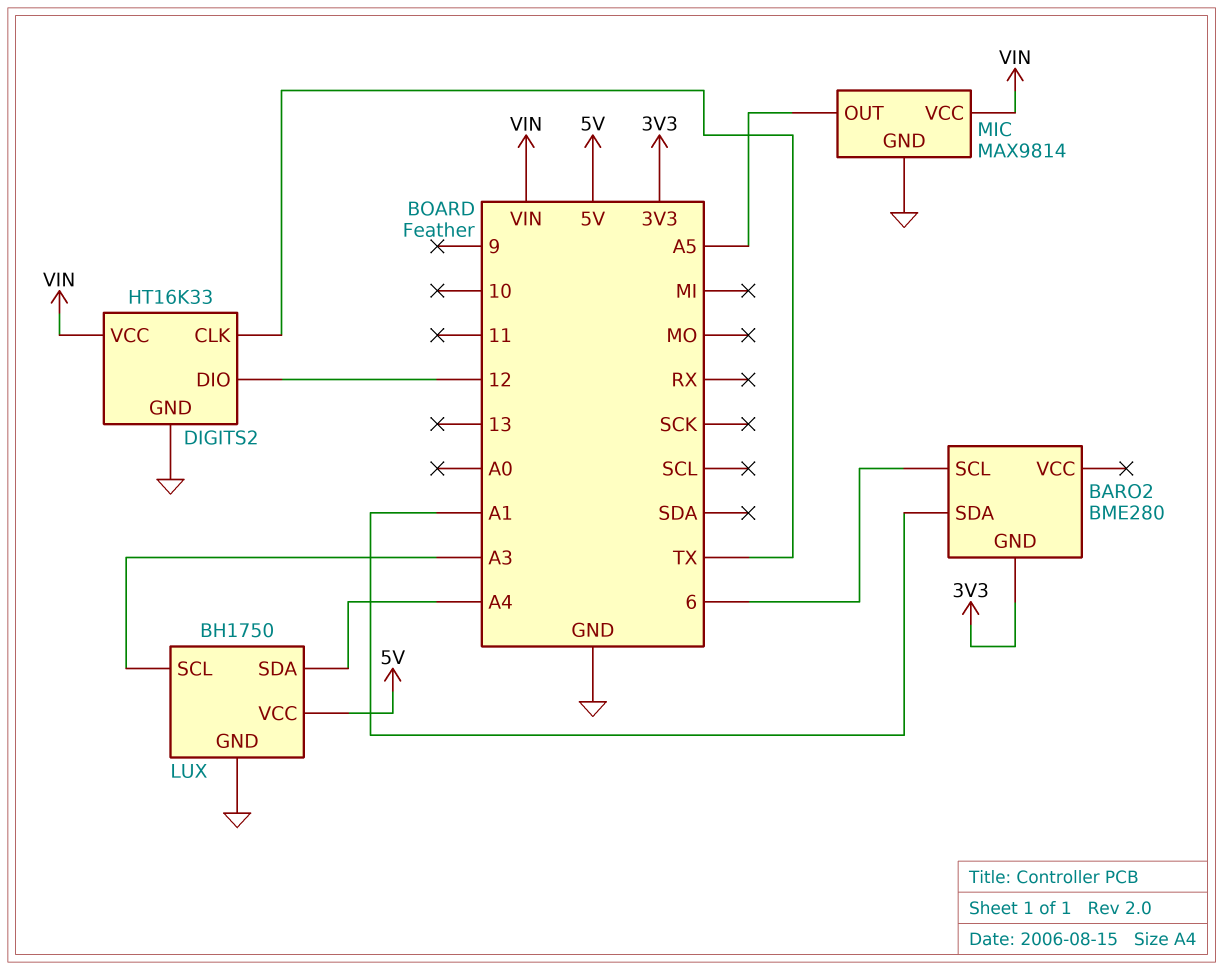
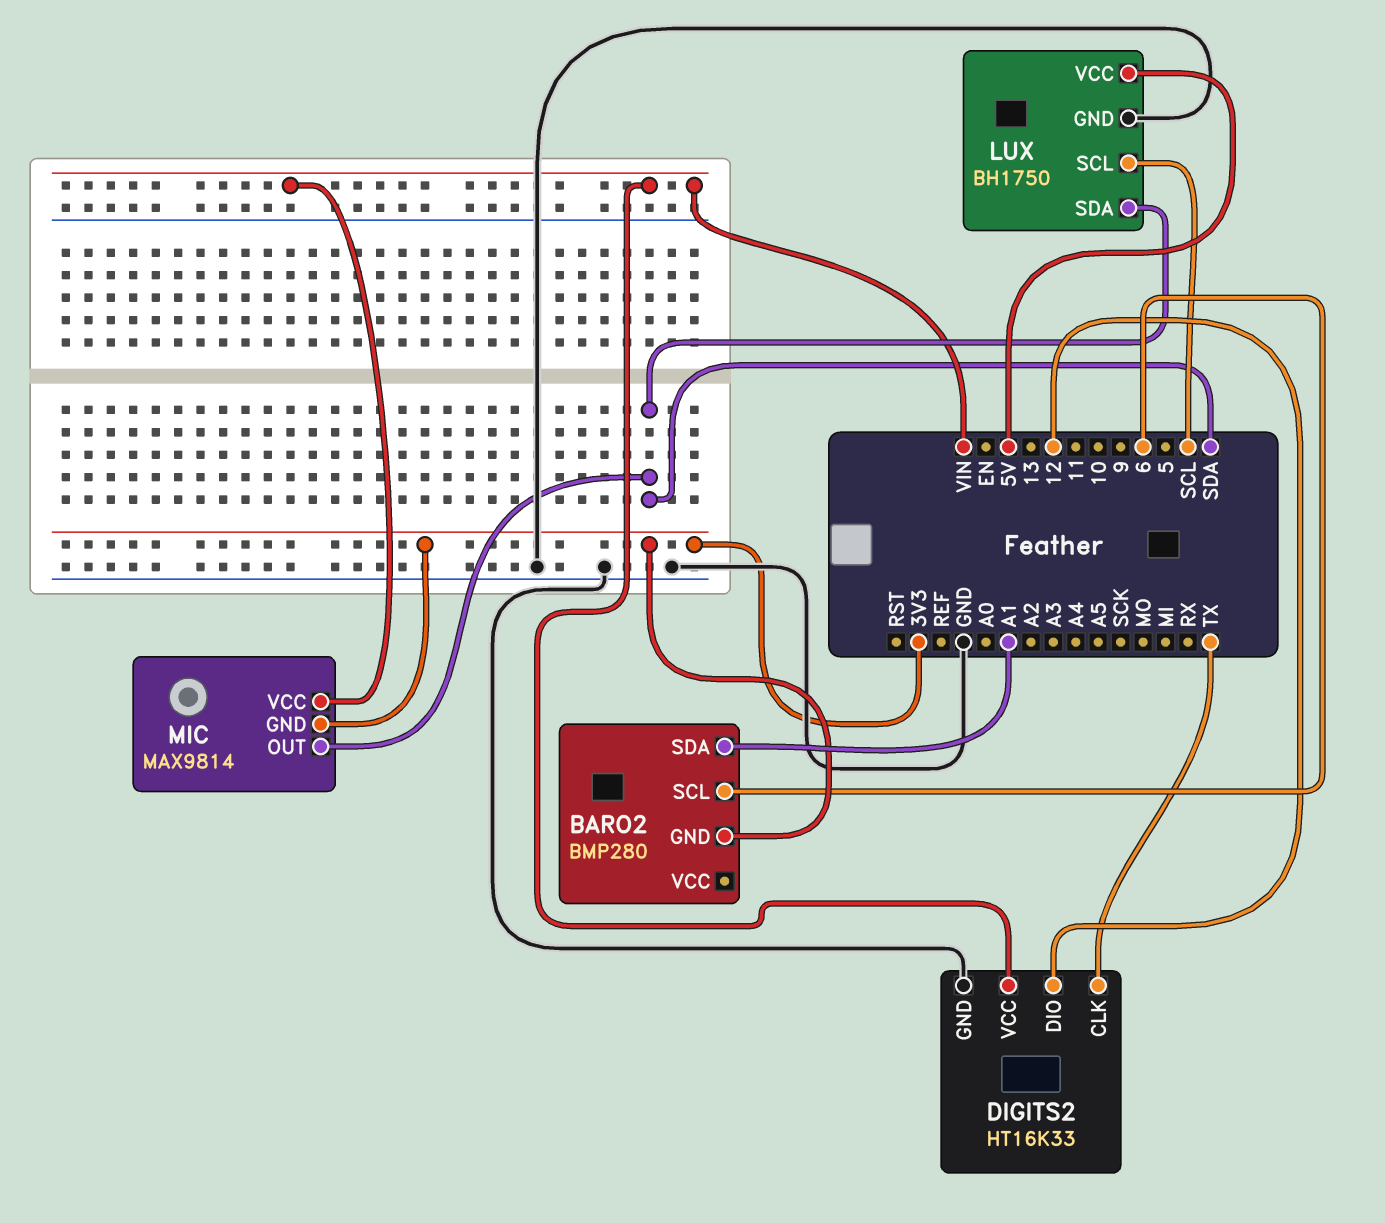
BARO2: BME280 -> BMP280
LUX pin SCL: A3 -> SCL
LUX pin SDA: A4 -> SDA
MIC pin GND: GND -> 3V3
MIC pin OUT: A5 -> SDA

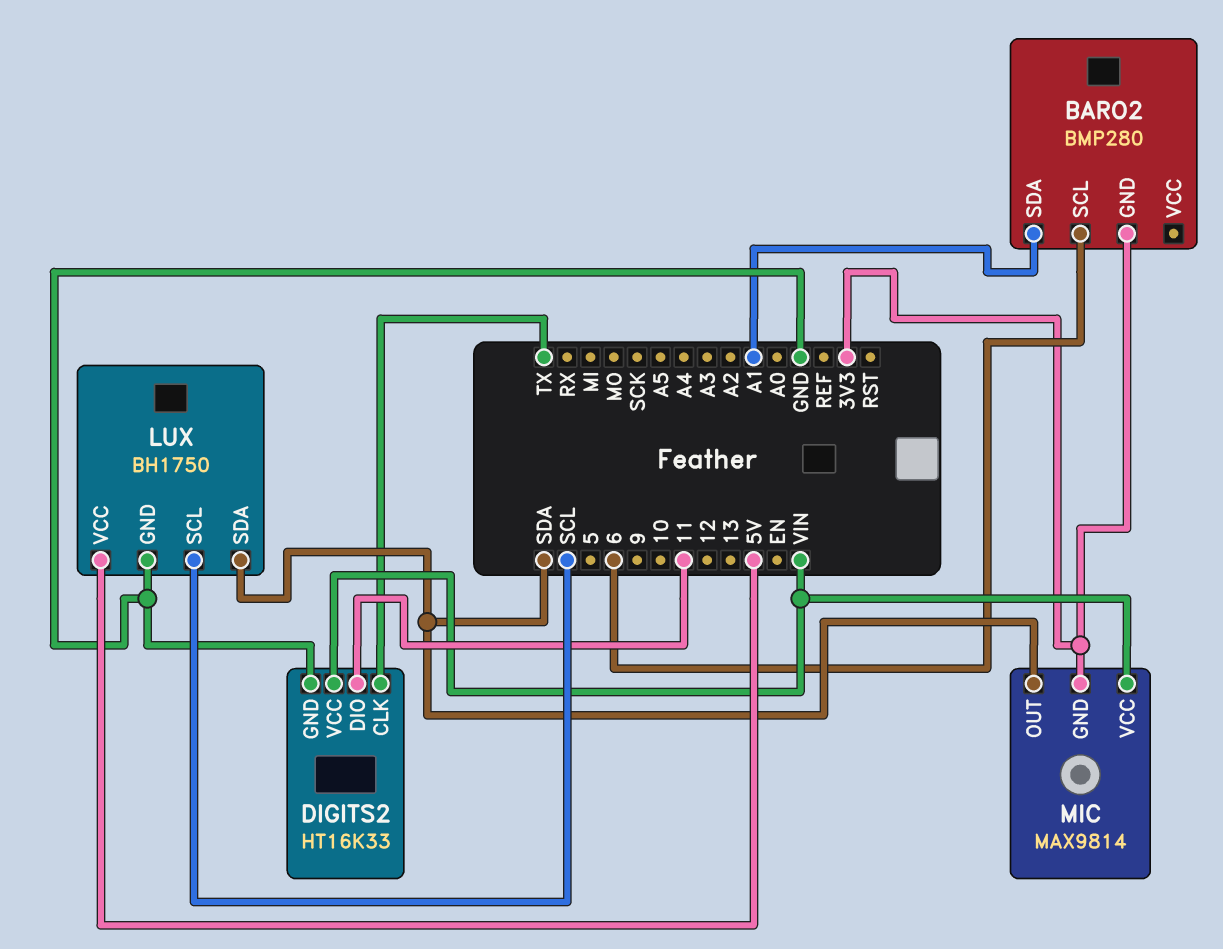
DIGITS2 pin DIO: 12 -> 11

